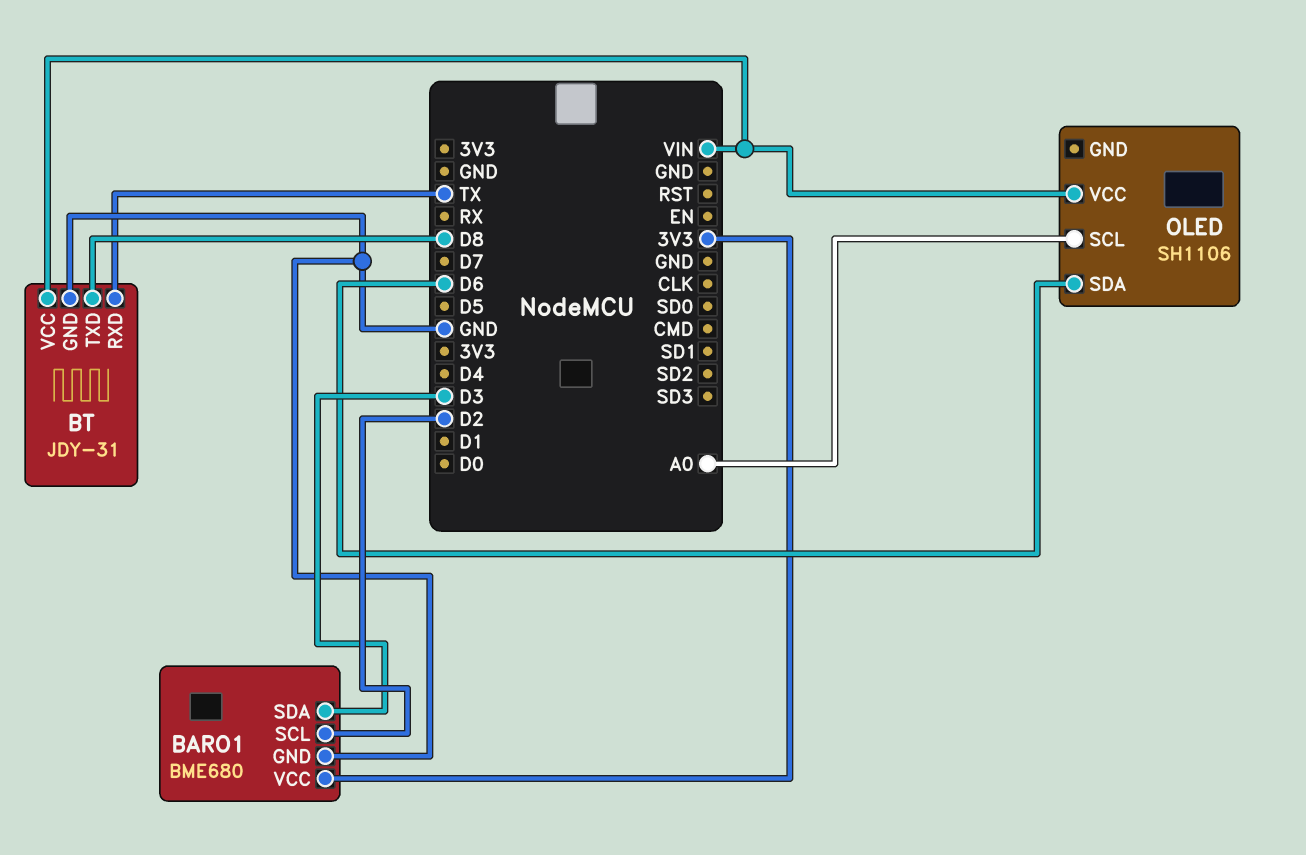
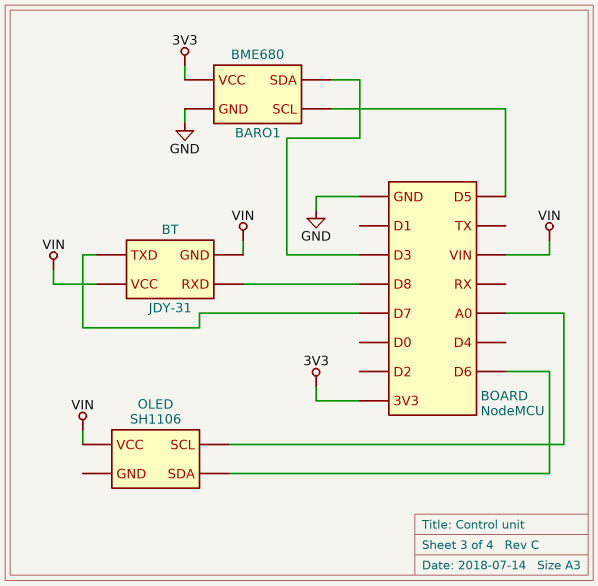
BARO1 pin SCL: D2 -> D5
BT pin GND: GND -> VIN
BT pin RXD: TX -> D8
BT pin TXD: D8 -> D7

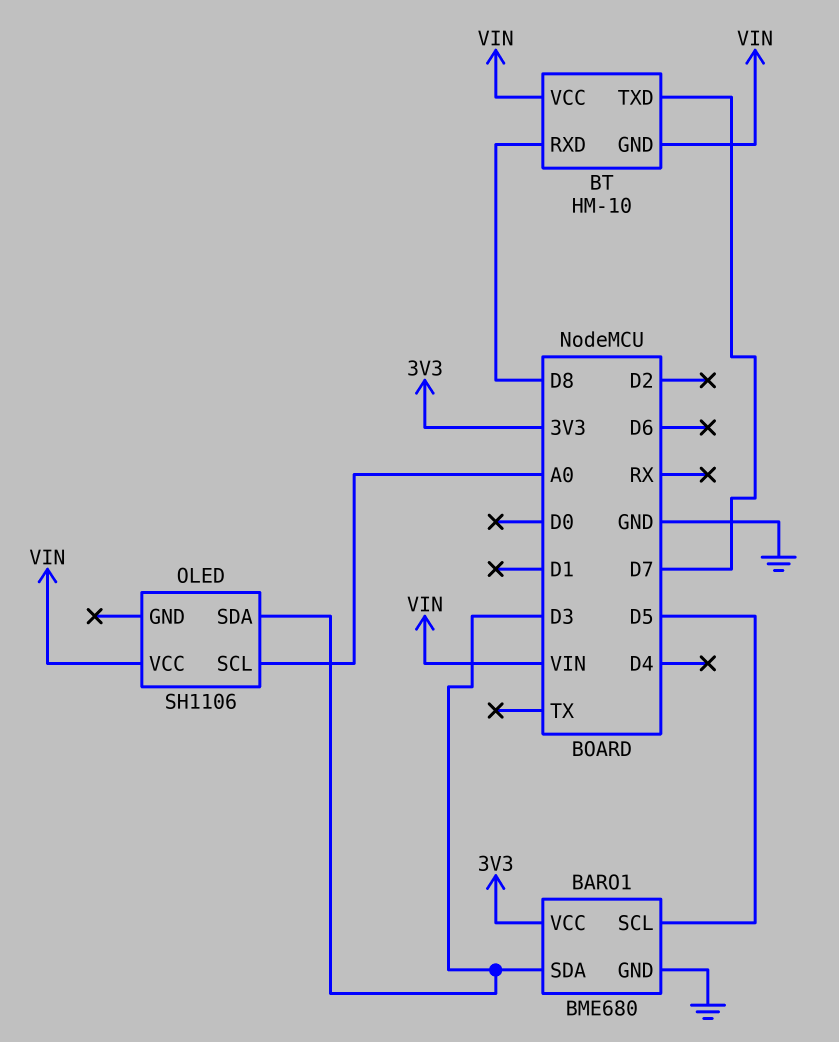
BT: JDY-31 -> HM-10
OLED pin SDA: D6 -> D3

